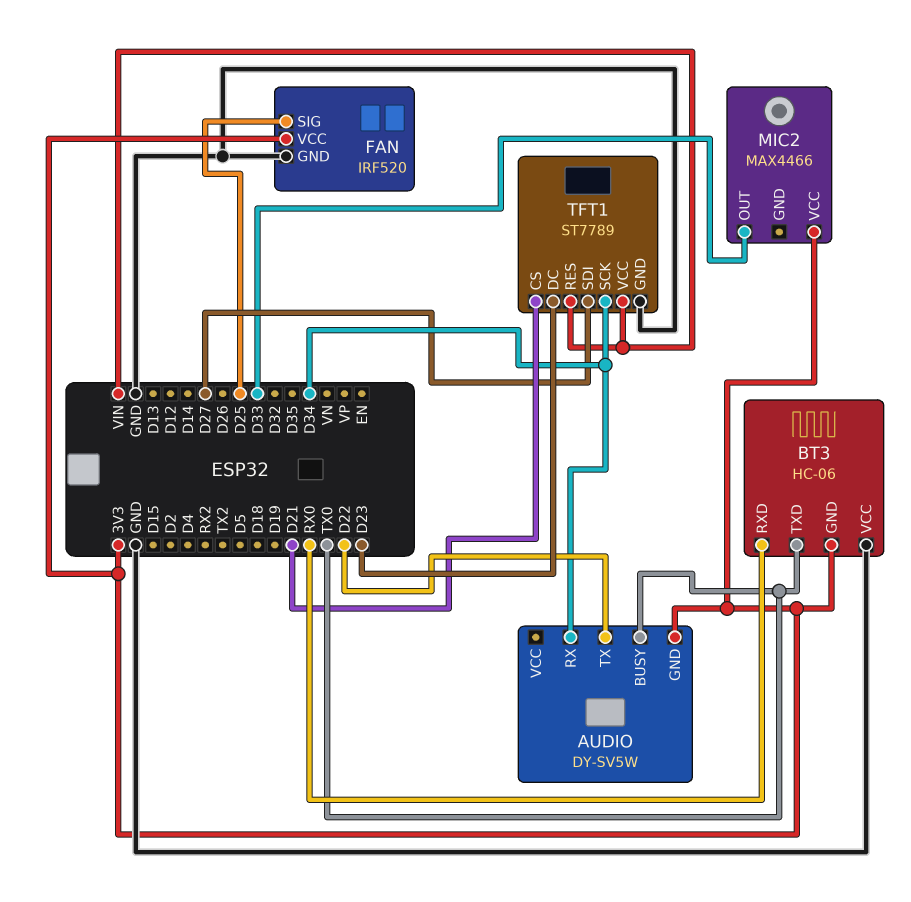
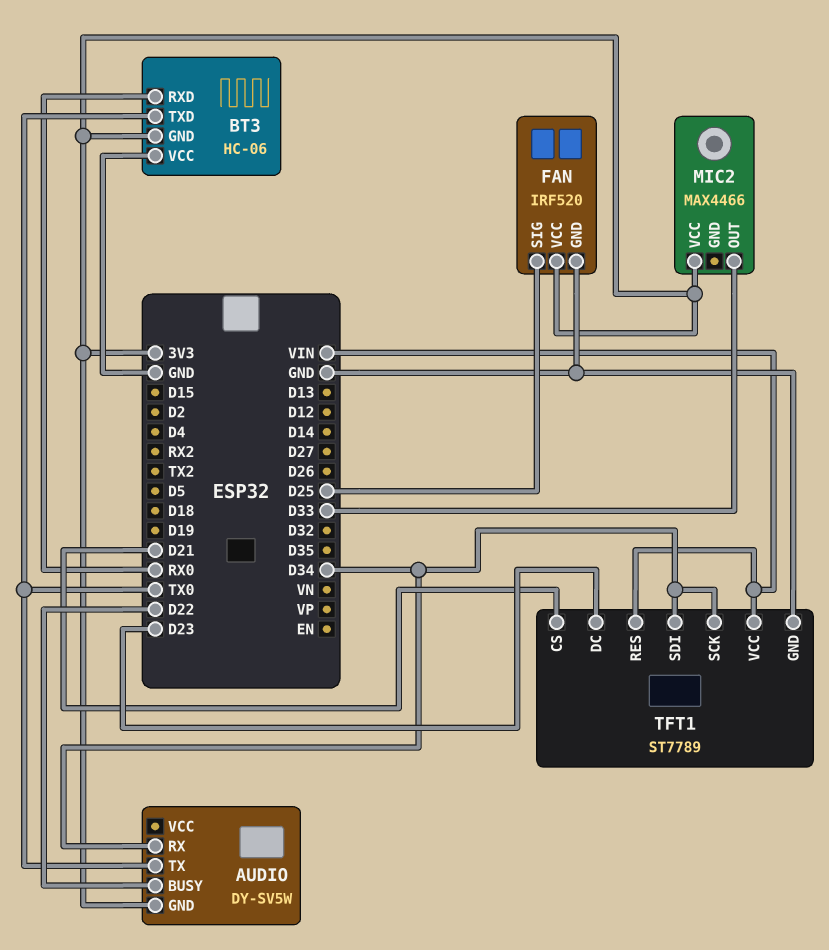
AUDIO pin BUSY: TX0 -> D22
AUDIO pin TX: D22 -> TX0
TFT1 pin SDI: D27 -> D34

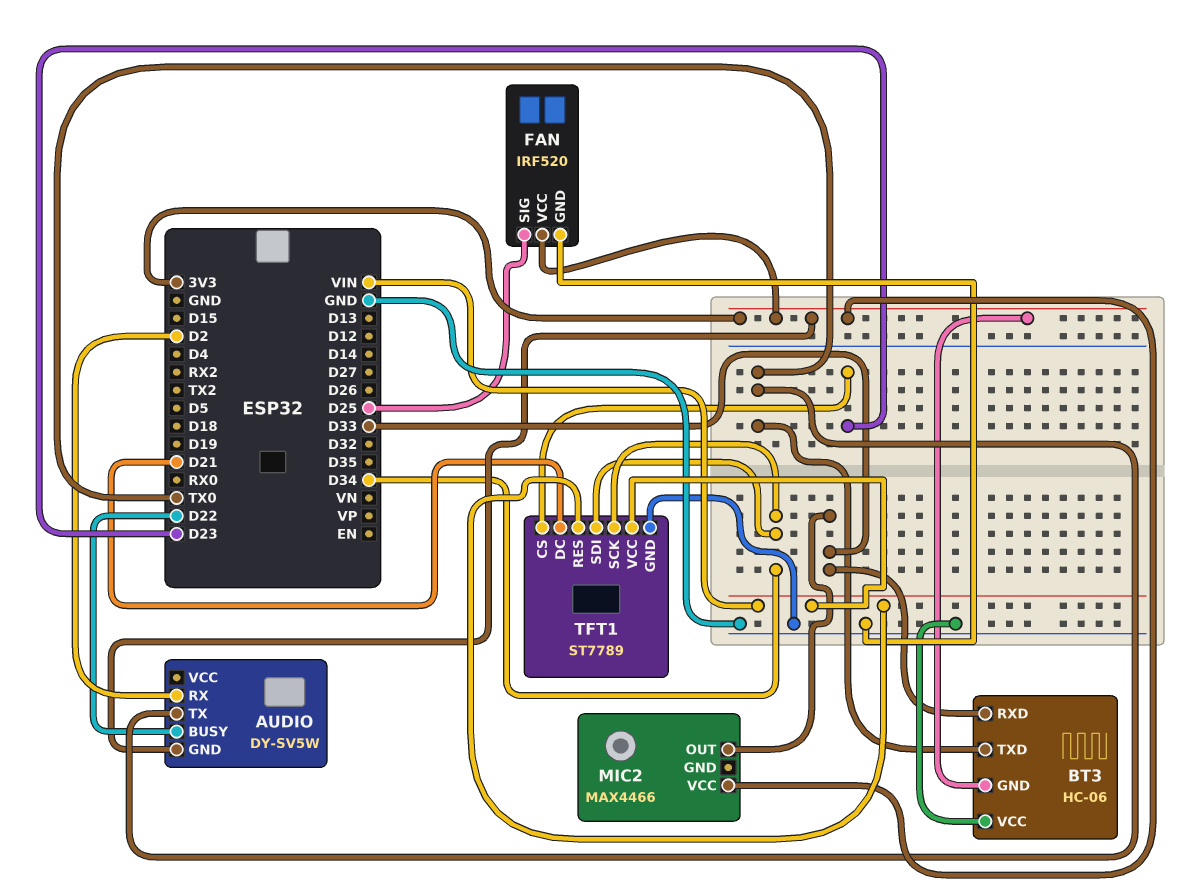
AUDIO pin RX: D34 -> D2
BT3 pin RXD: RX0 -> D33
TFT1 pin CS: D21 -> D23
TFT1 pin DC: D23 -> D21

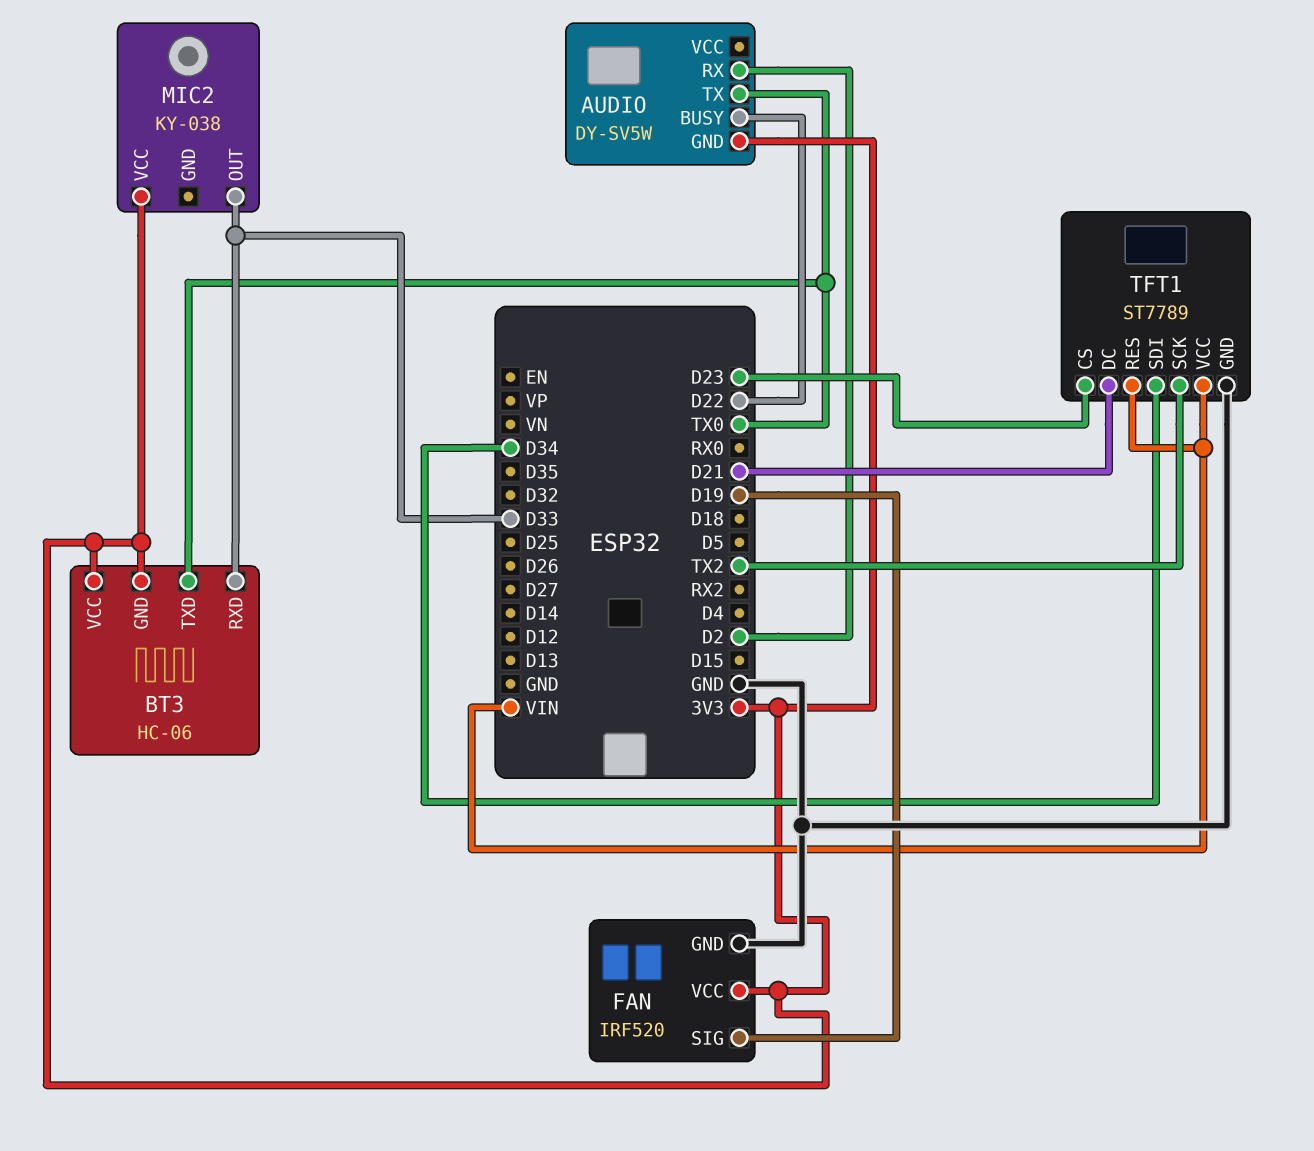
BT3 pin VCC: GND -> 3V3
FAN pin SIG: D25 -> D19
MIC2: MAX4466 -> KY-038
TFT1 pin SCK: D34 -> TX2

